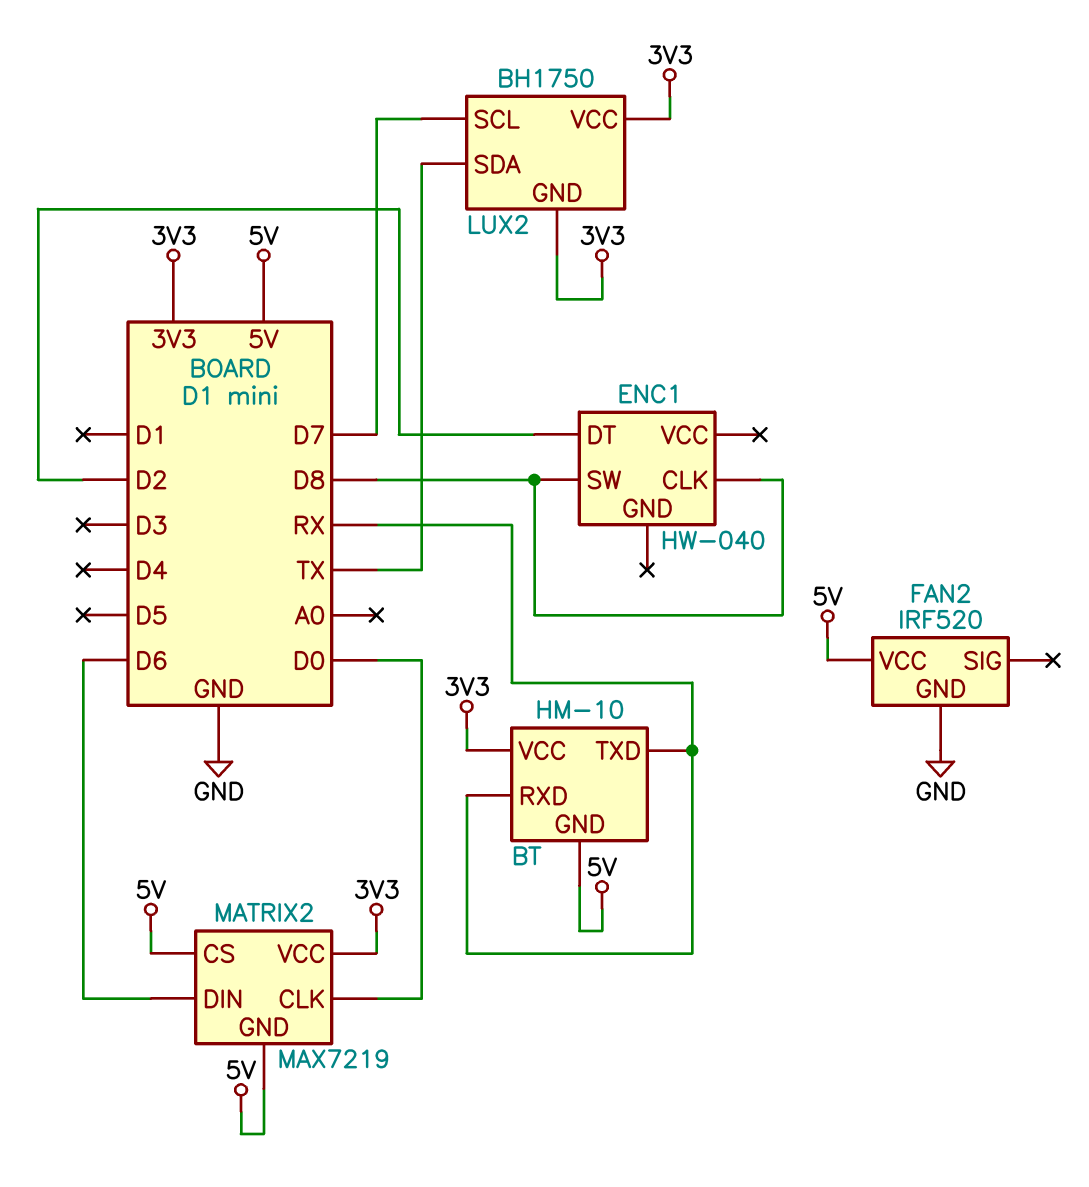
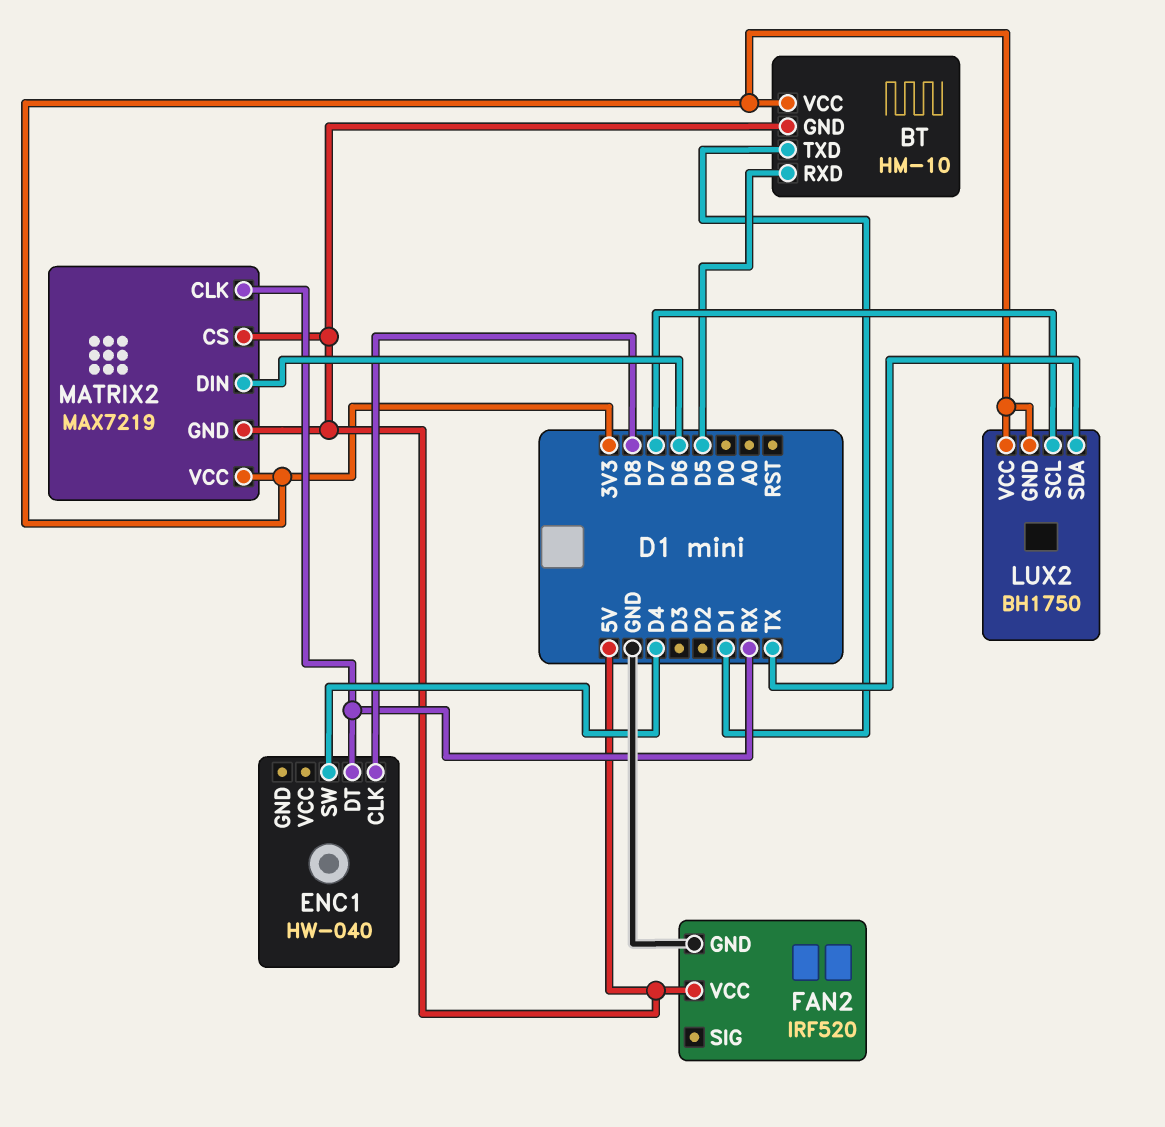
BT pin RXD: RX -> D5
BT pin TXD: RX -> D1
ENC1 pin DT: D2 -> RX
ENC1 pin SW: D8 -> D4
MATRIX2 pin CLK: D0 -> RX

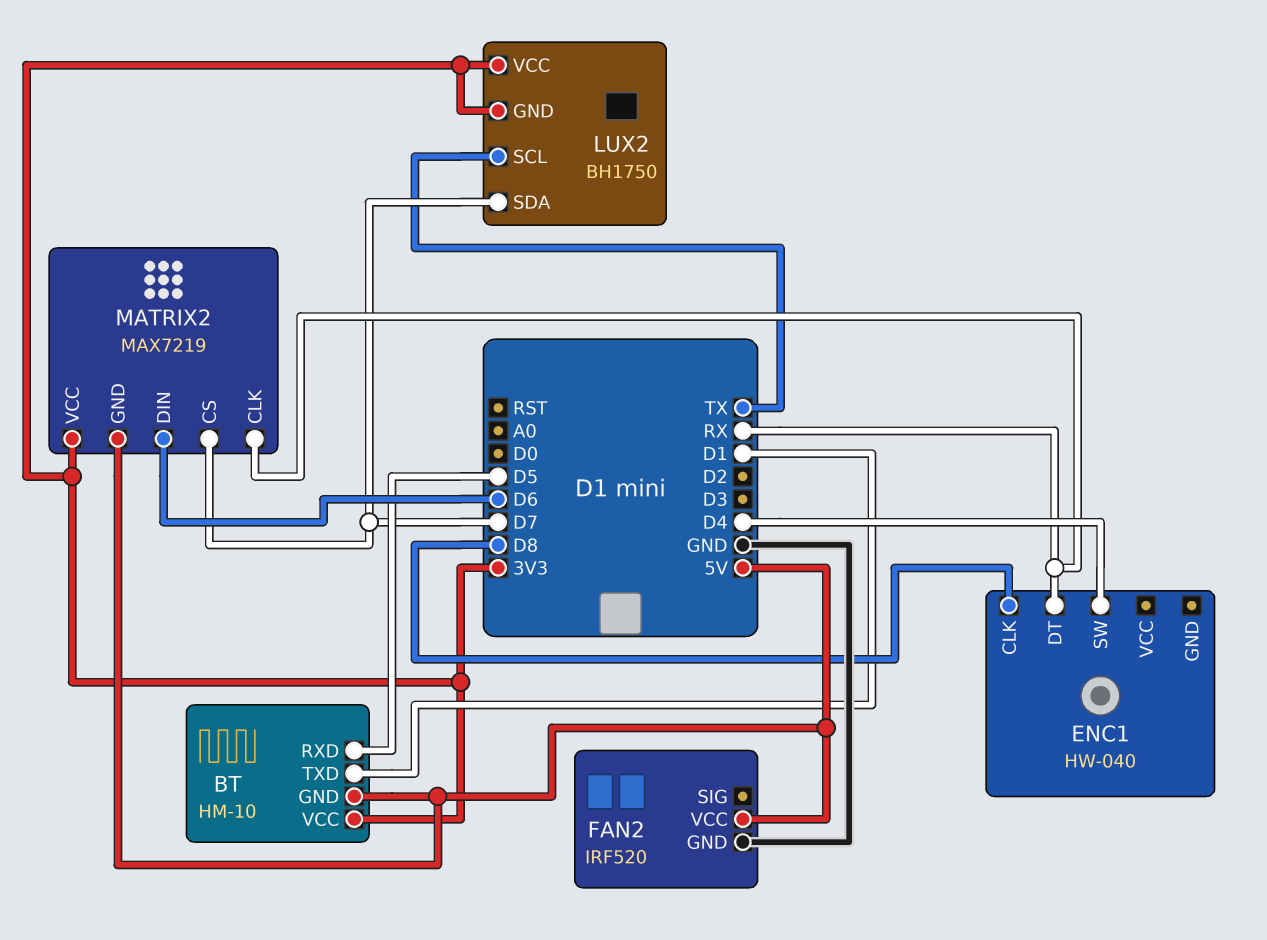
LUX2 pin SCL: D7 -> TX
LUX2 pin SDA: TX -> D7
MATRIX2 pin CS: 5V -> D7

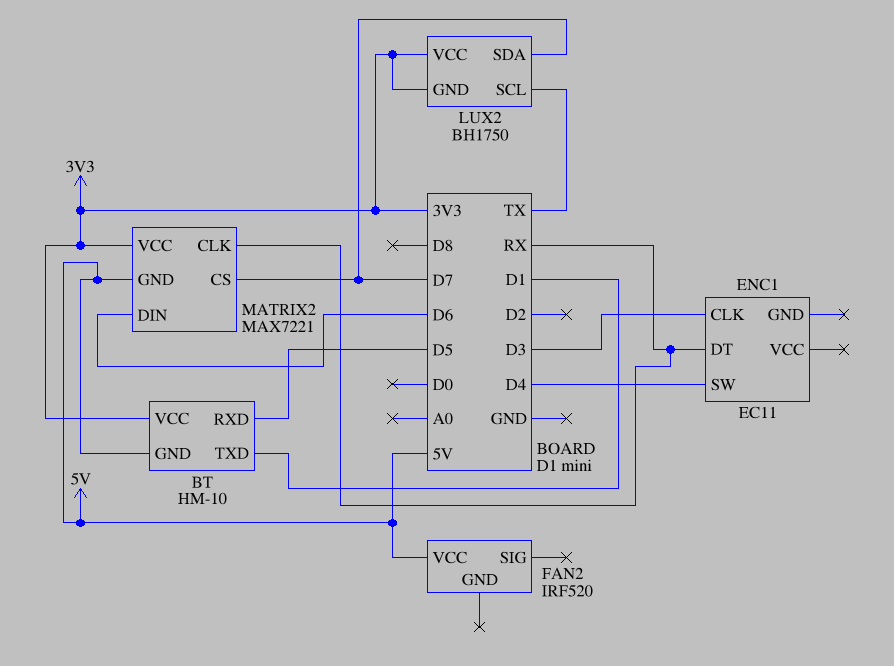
ENC1: HW-040 -> EC11
ENC1 pin CLK: D8 -> D3
FAN2 pin GND: GND -> none
MATRIX2: MAX7219 -> MAX7221

